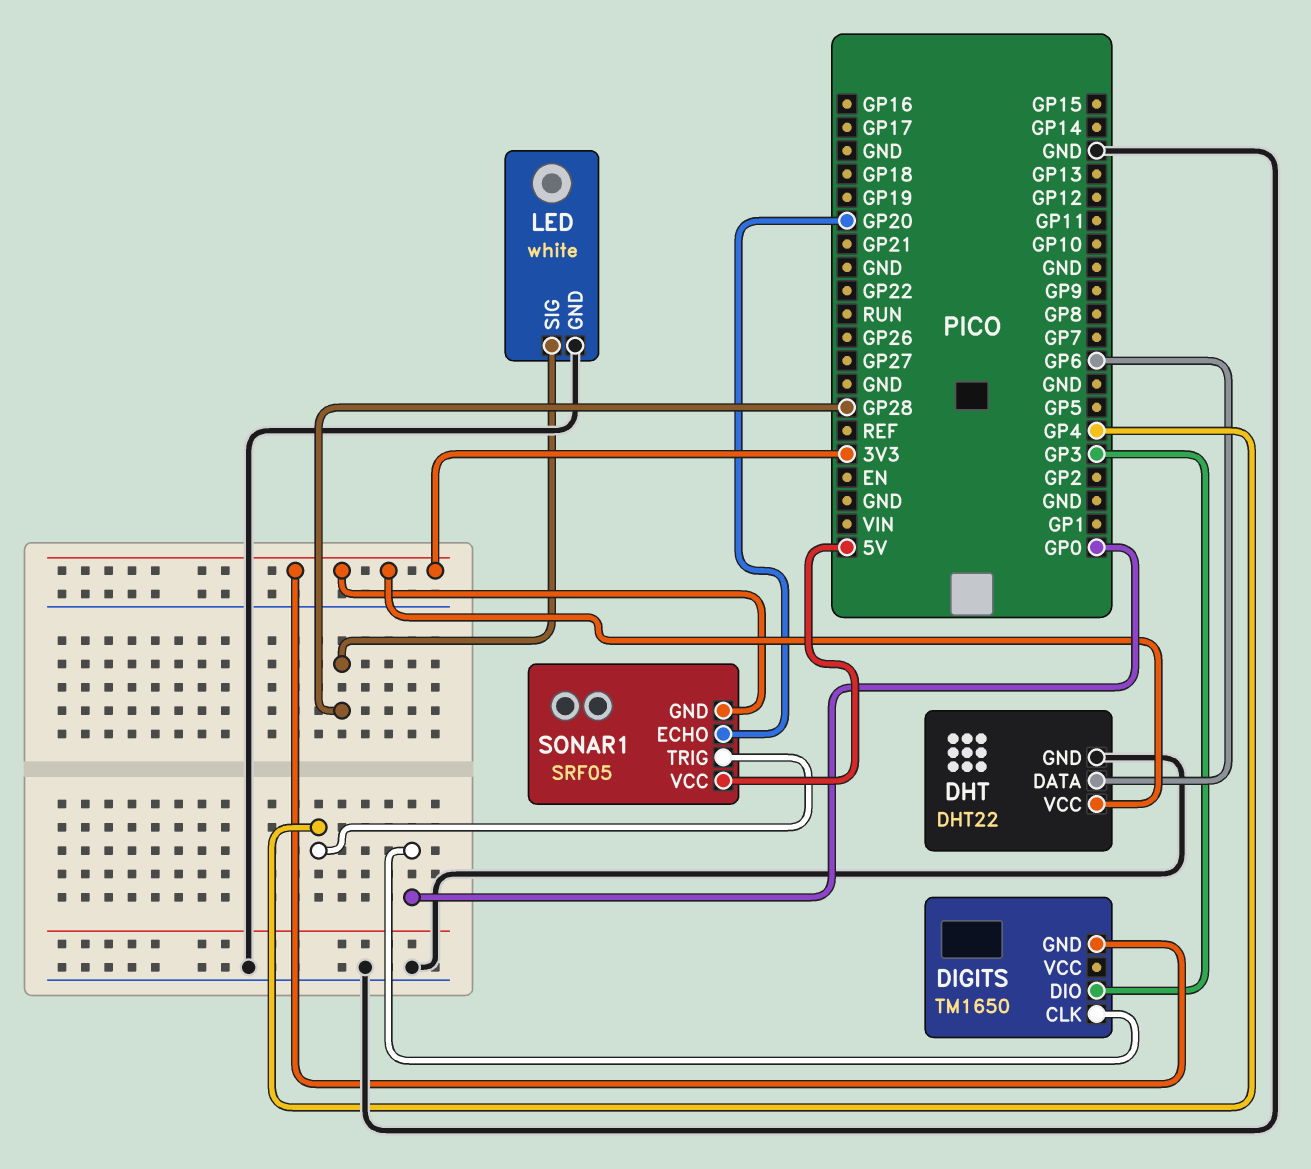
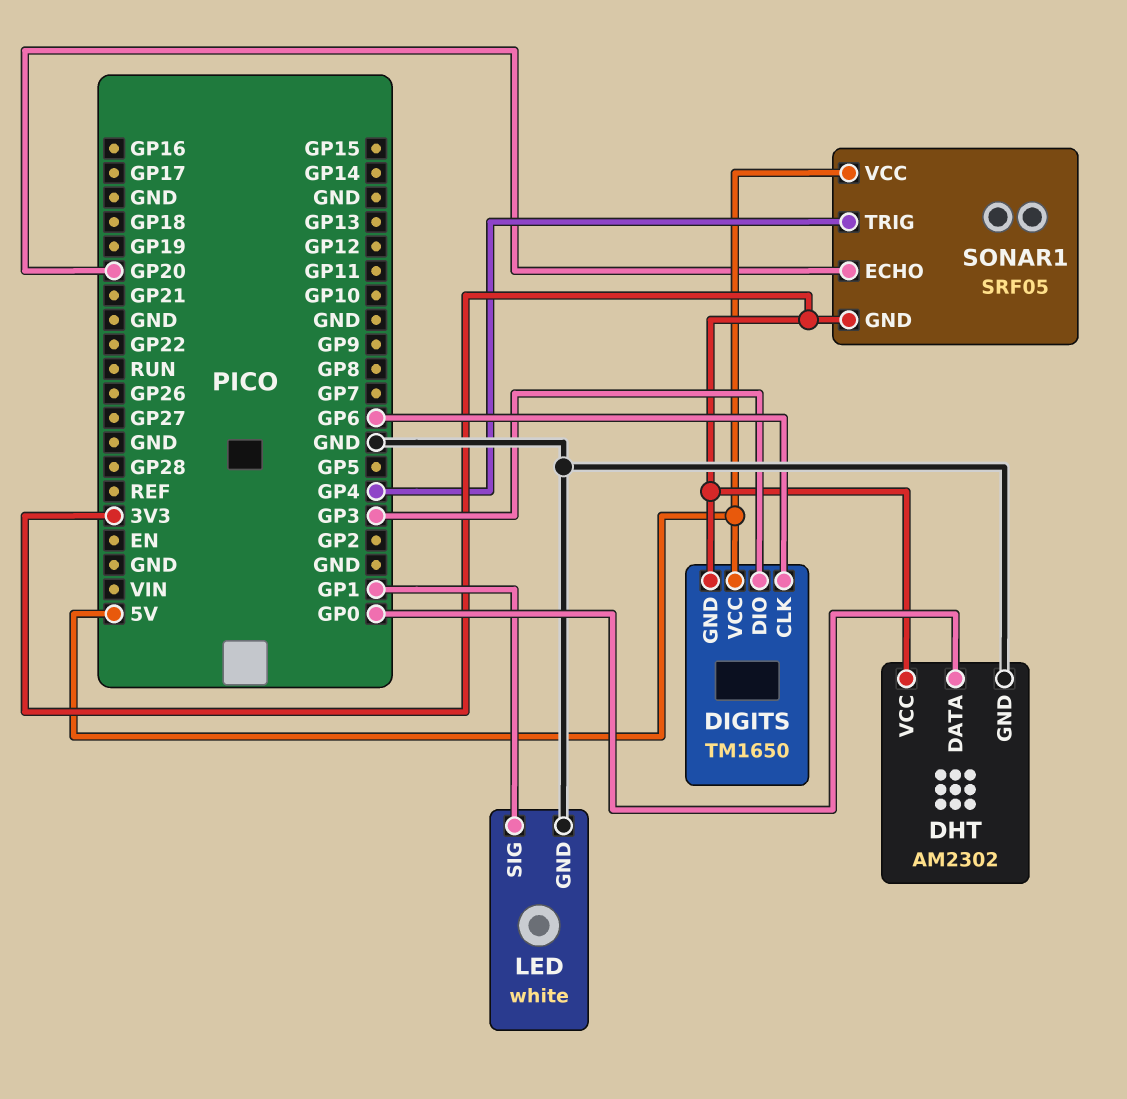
DHT: DHT22 -> AM2302
DHT pin DATA: GP6 -> GP0
DIGITS pin CLK: GP0 -> GP6
DIGITS pin VCC: none -> 5V
LED pin SIG: GP28 -> GP1

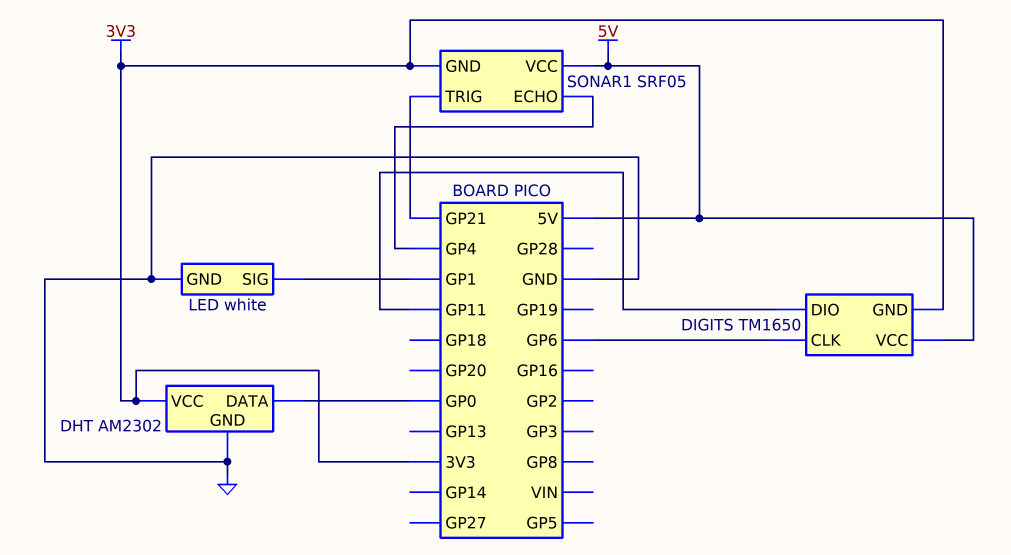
DIGITS pin DIO: GP3 -> GP11
SONAR1 pin ECHO: GP20 -> GP4
SONAR1 pin TRIG: GP4 -> GP21

